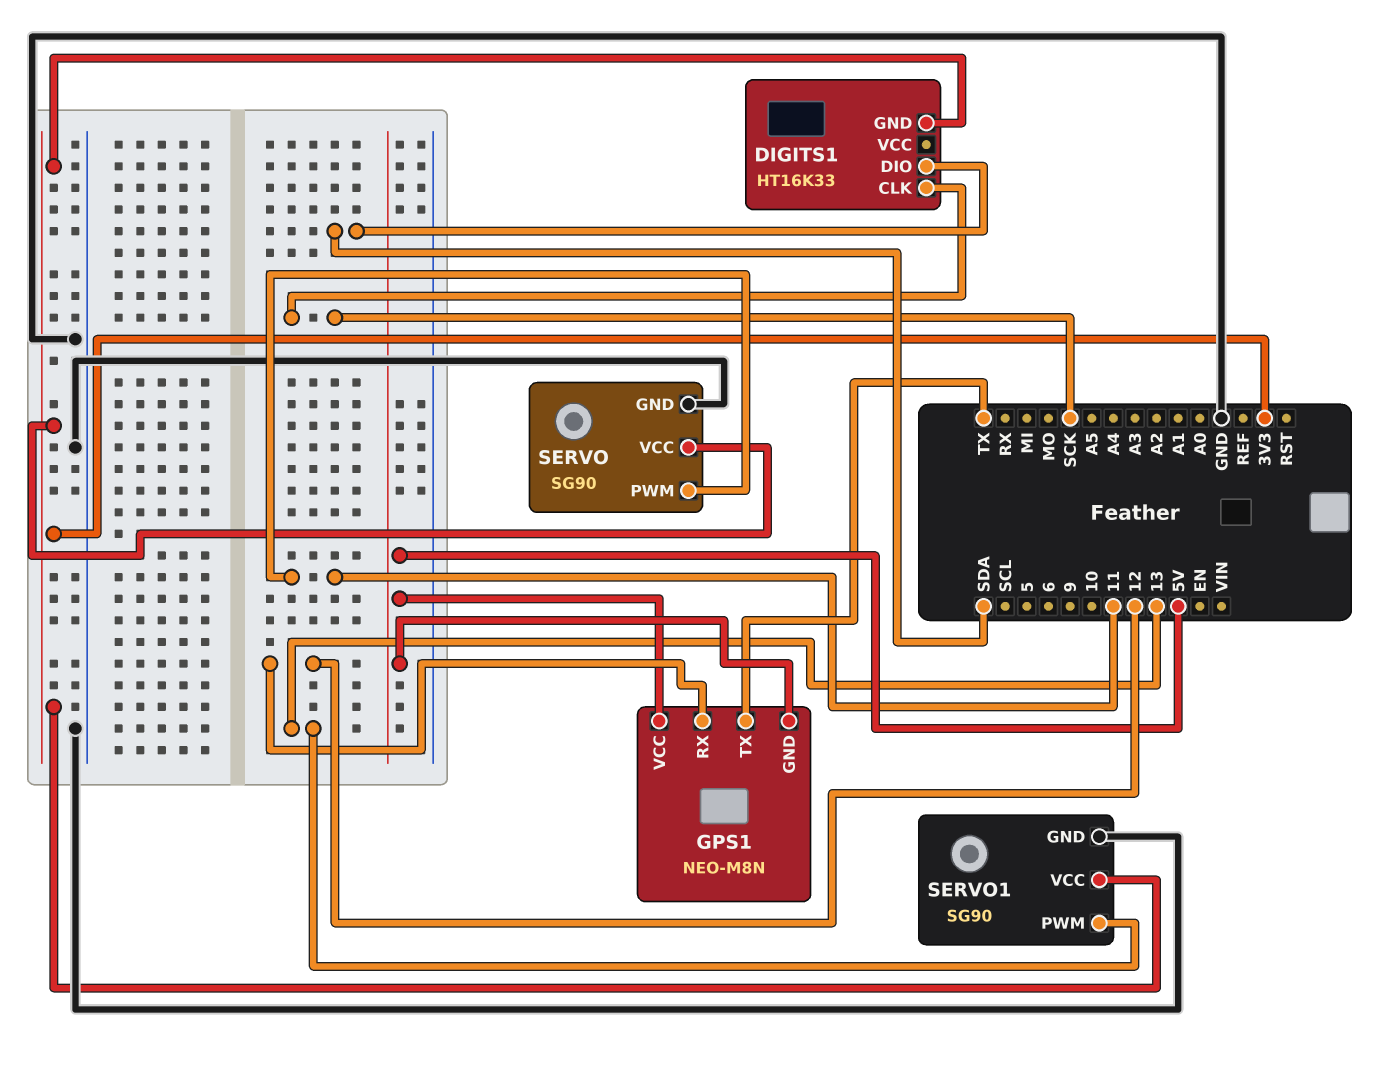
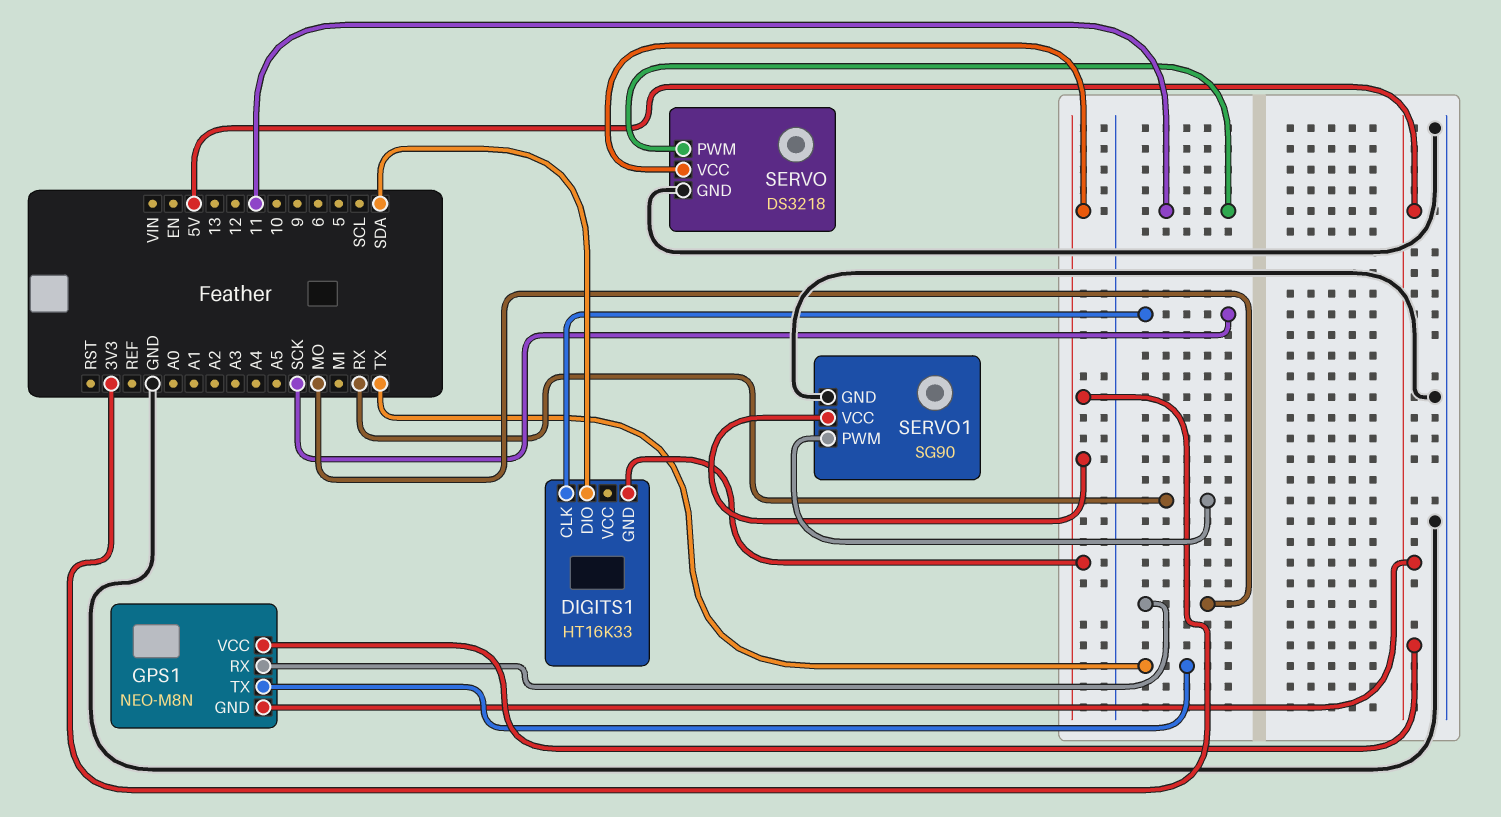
GPS1 pin RX: 12 -> MO
SERVO: SG90 -> DS3218
SERVO1 pin PWM: 13 -> RX

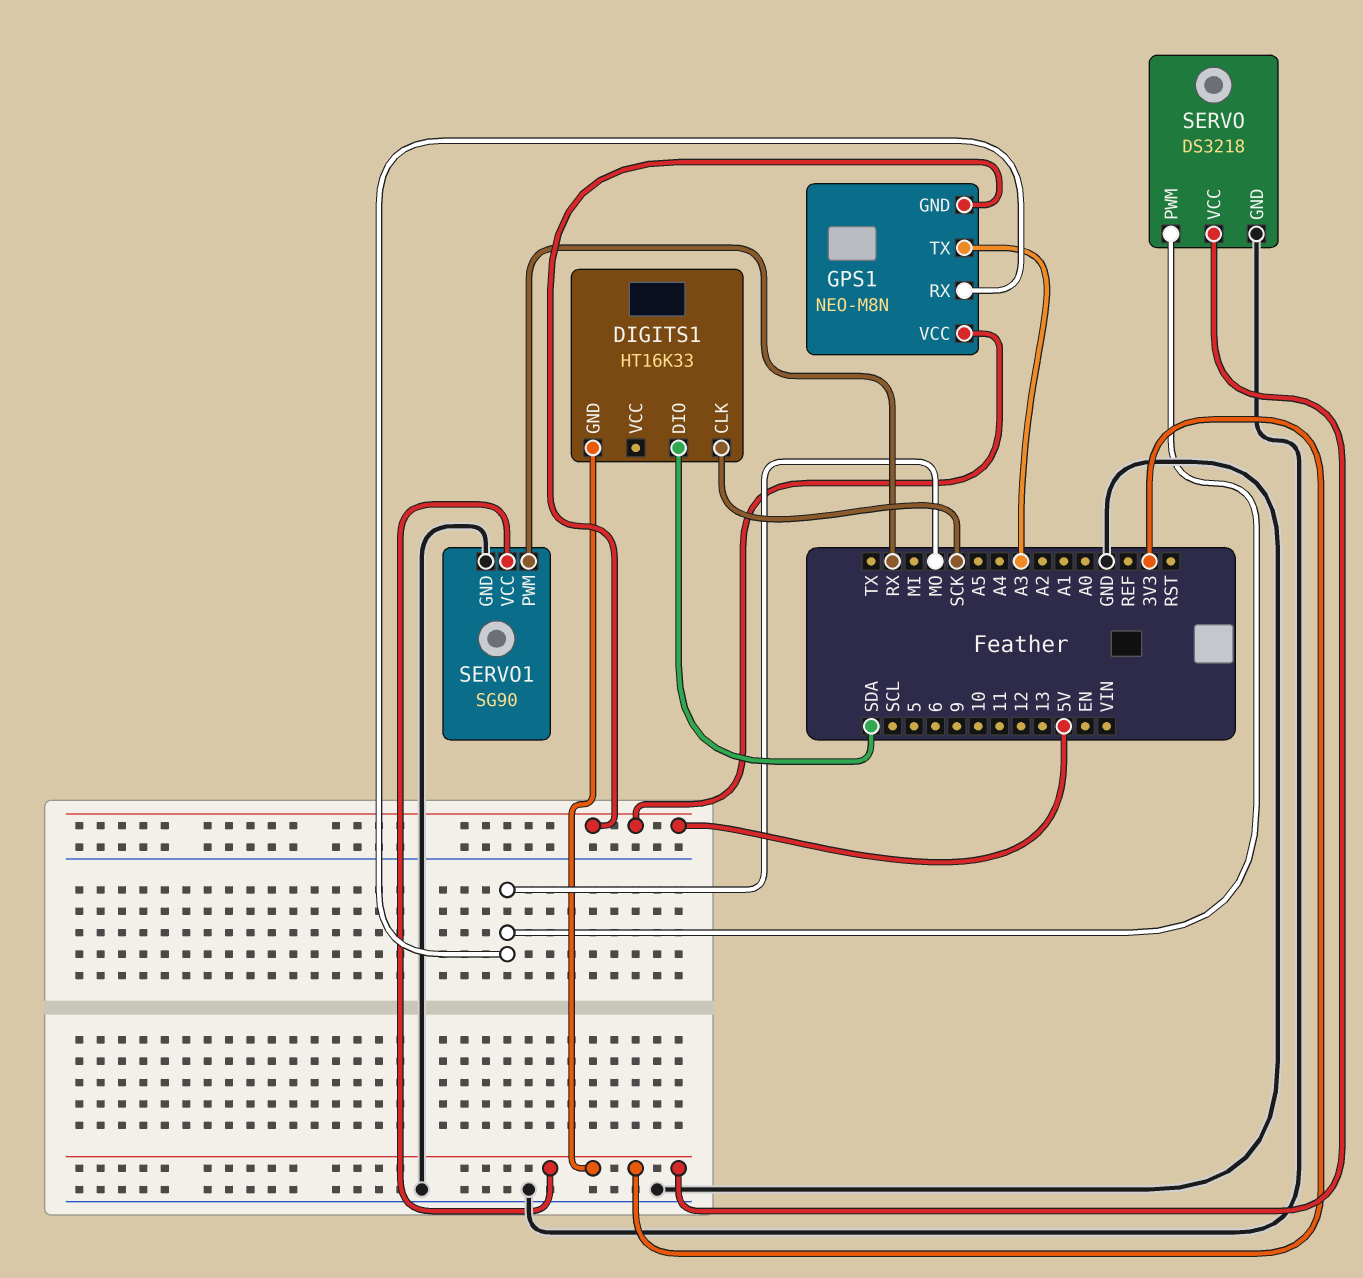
GPS1 pin TX: TX -> A3
SERVO pin PWM: 11 -> MO

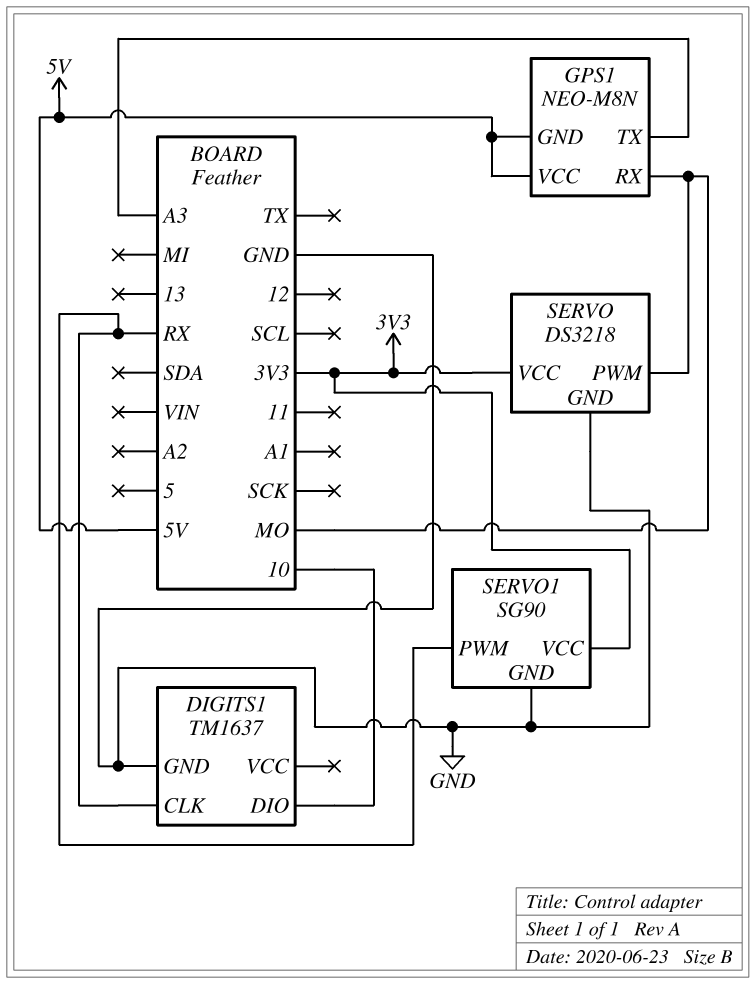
DIGITS1: HT16K33 -> TM1637
DIGITS1 pin CLK: SCK -> RX
DIGITS1 pin DIO: SDA -> 10
DIGITS1 pin GND: 3V3 -> GND

